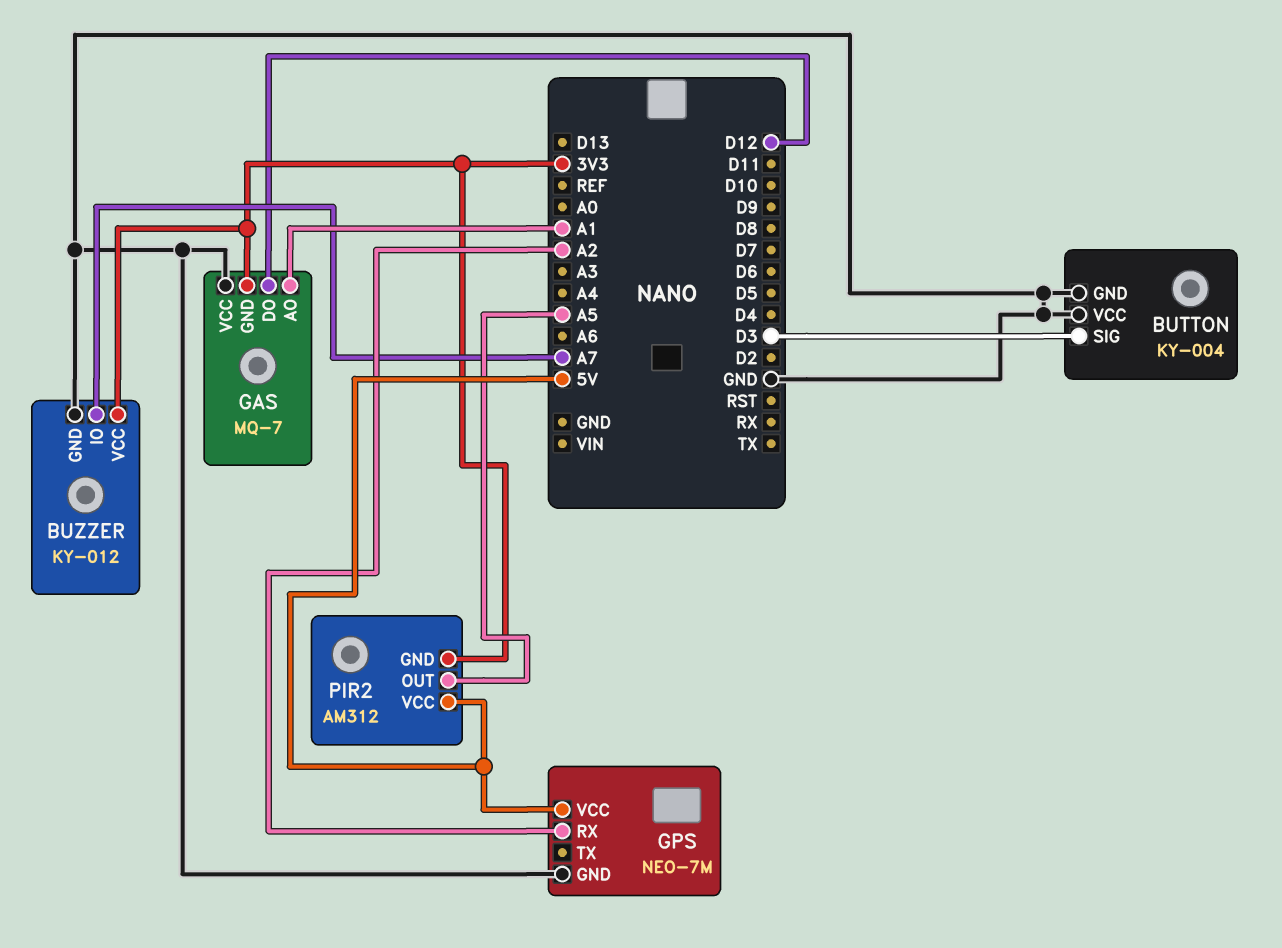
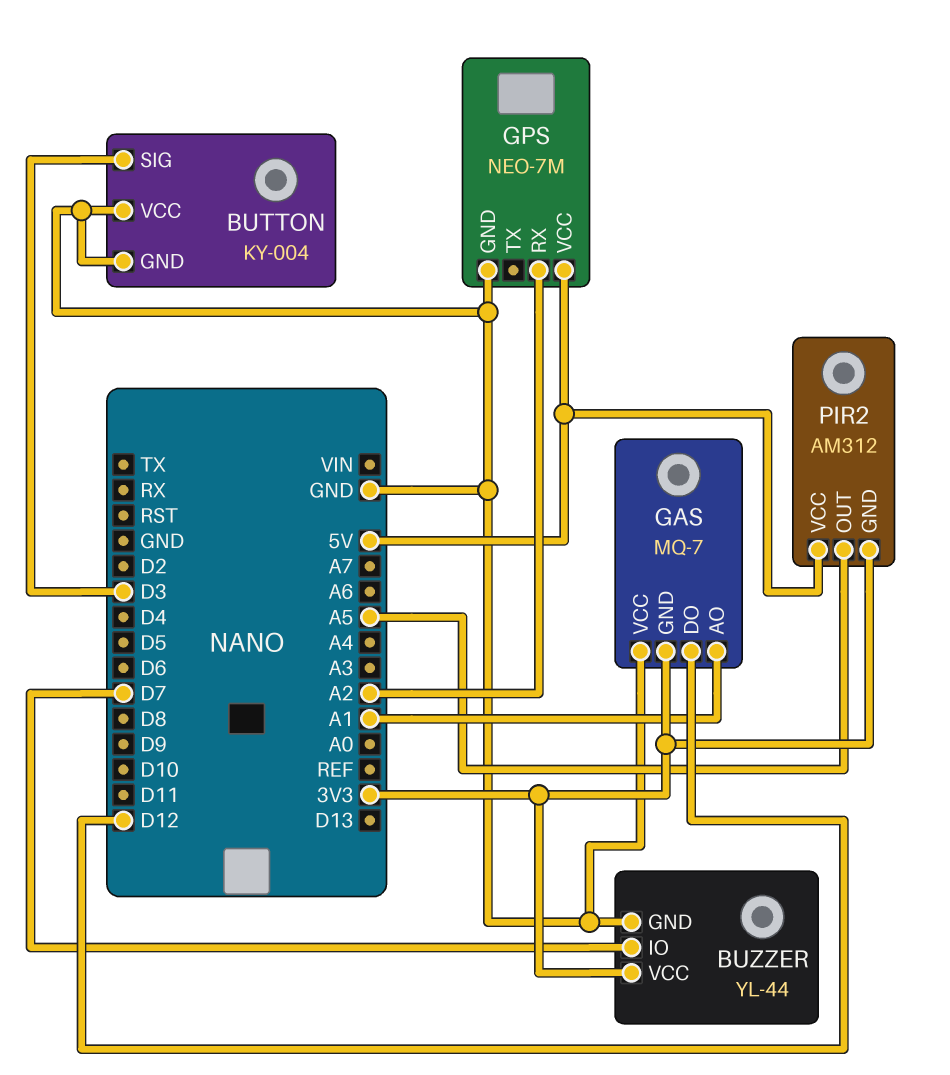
BUZZER: KY-012 -> YL-44
BUZZER pin IO: A7 -> D7

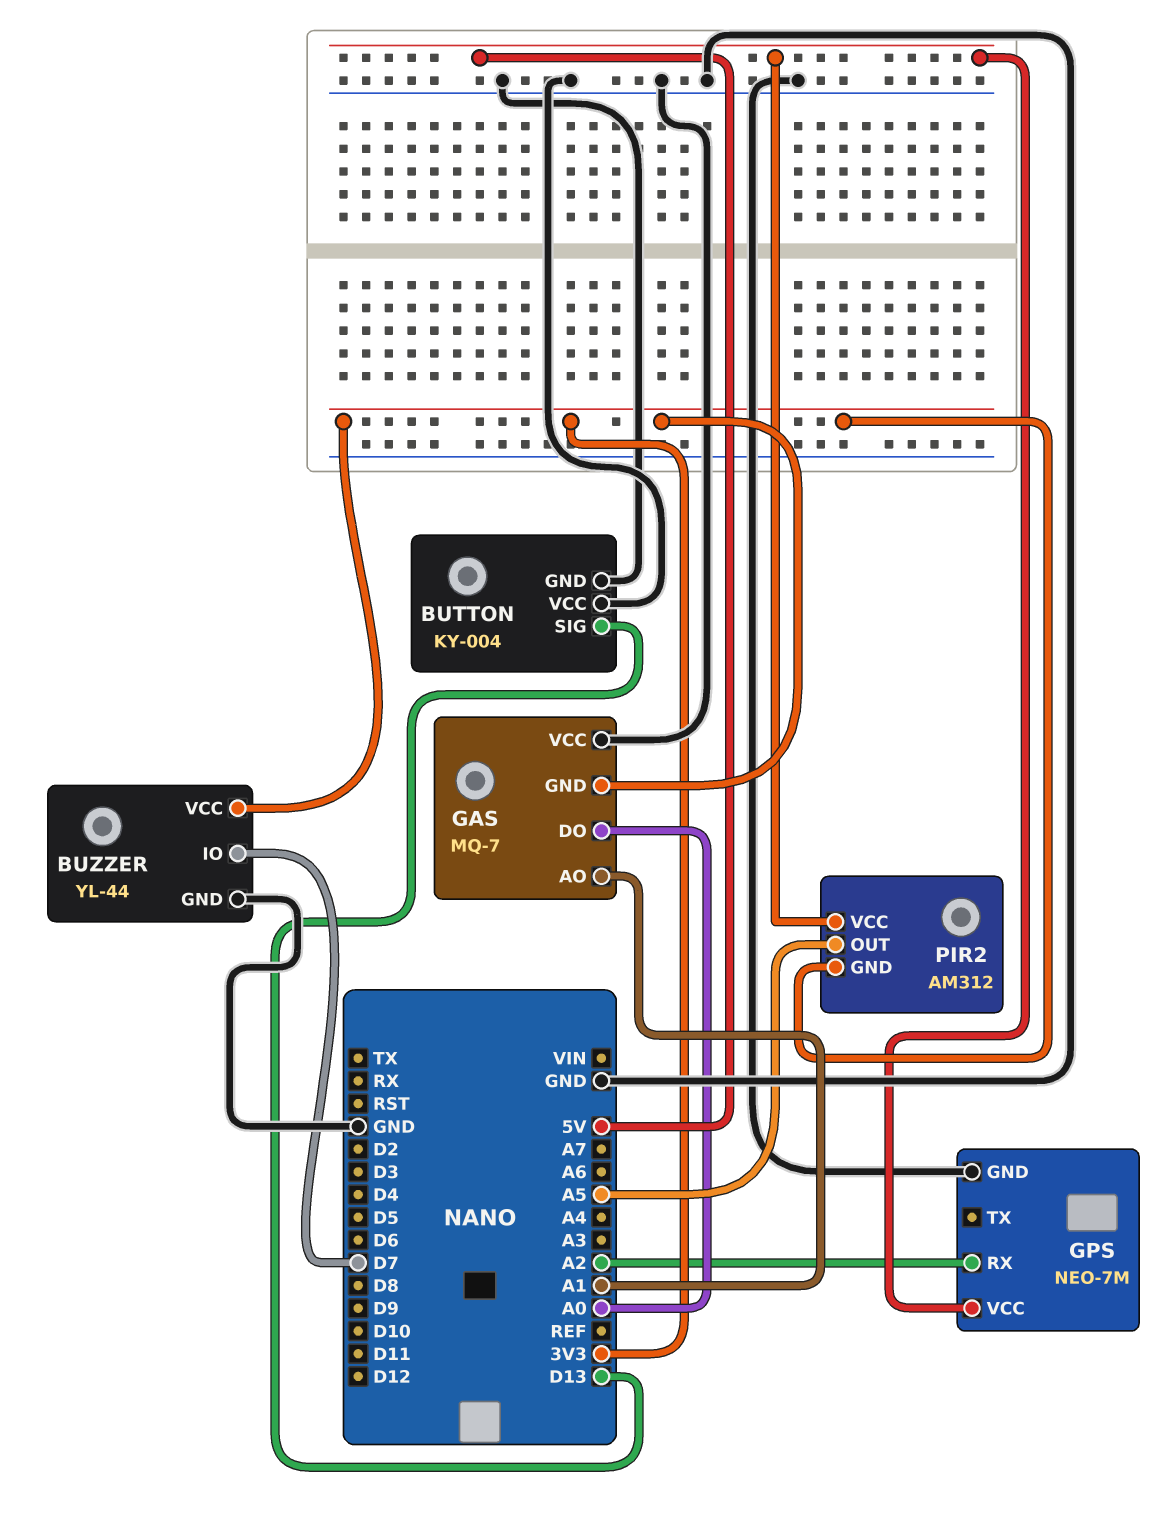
BUTTON pin SIG: D3 -> D13
GAS pin DO: D12 -> A0

